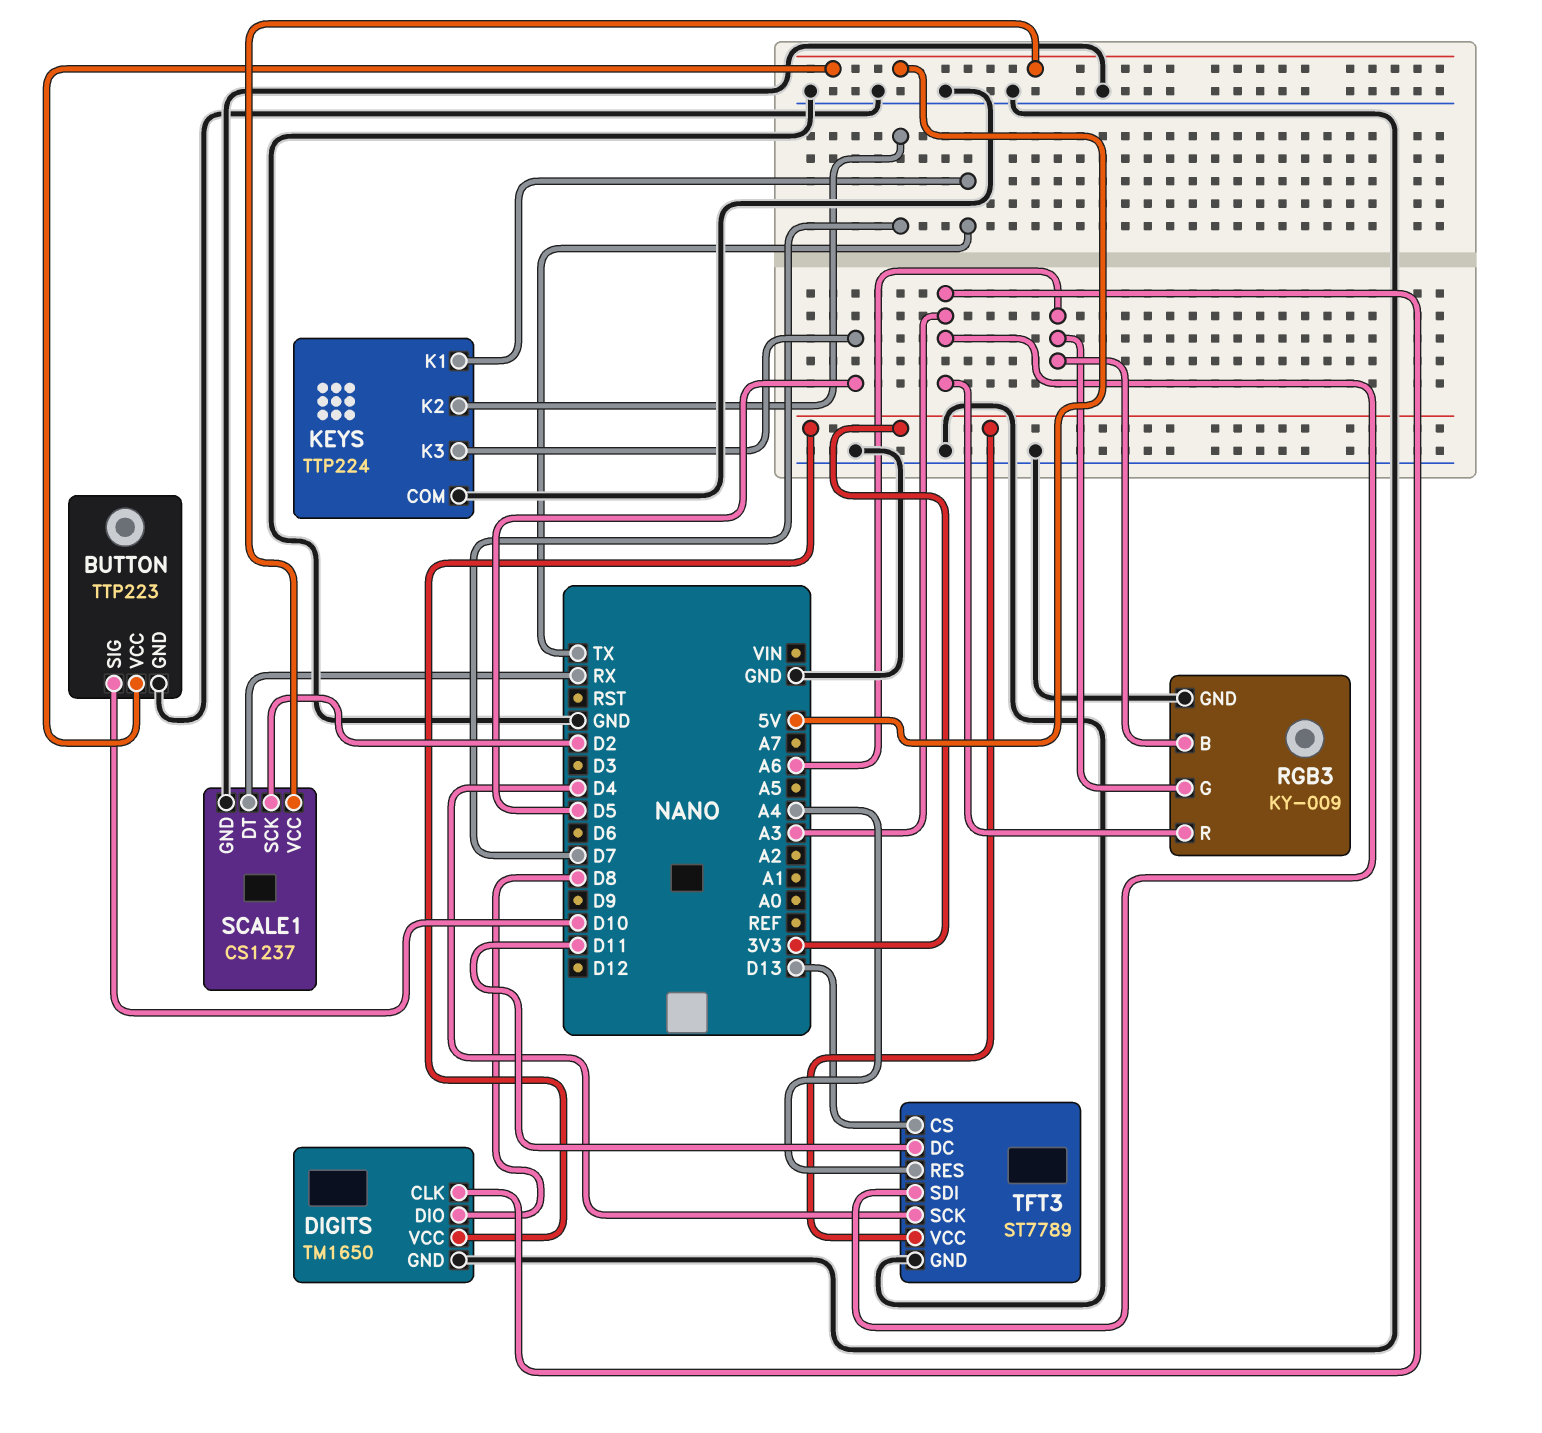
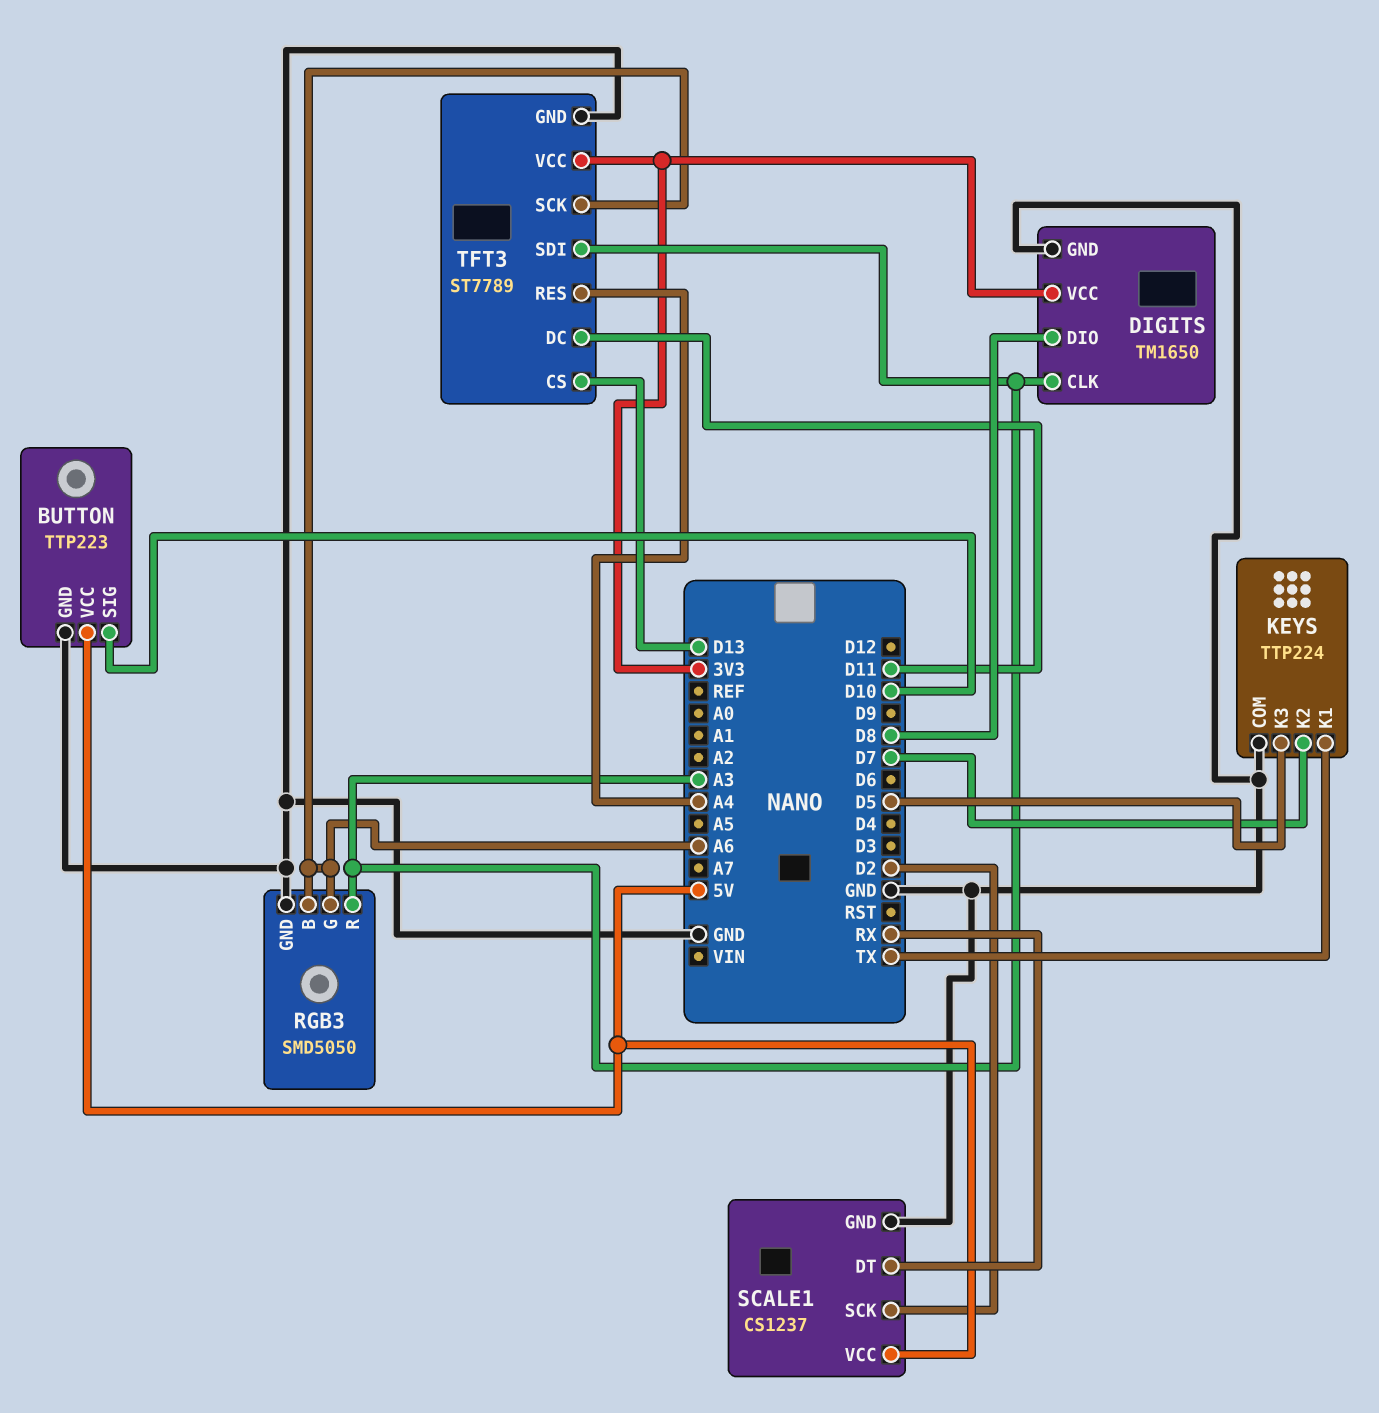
RGB3: KY-009 -> SMD5050
TFT3 pin SCK: D4 -> A6

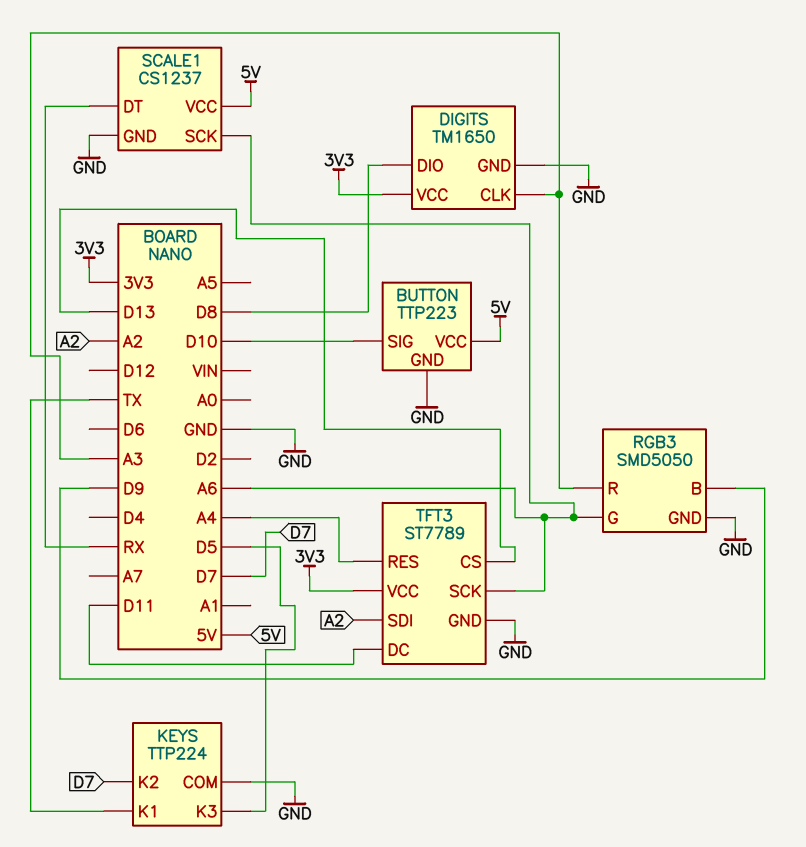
RGB3 pin B: A6 -> D9
SCALE1 pin SCK: D2 -> A6
TFT3 pin SDI: A3 -> A2

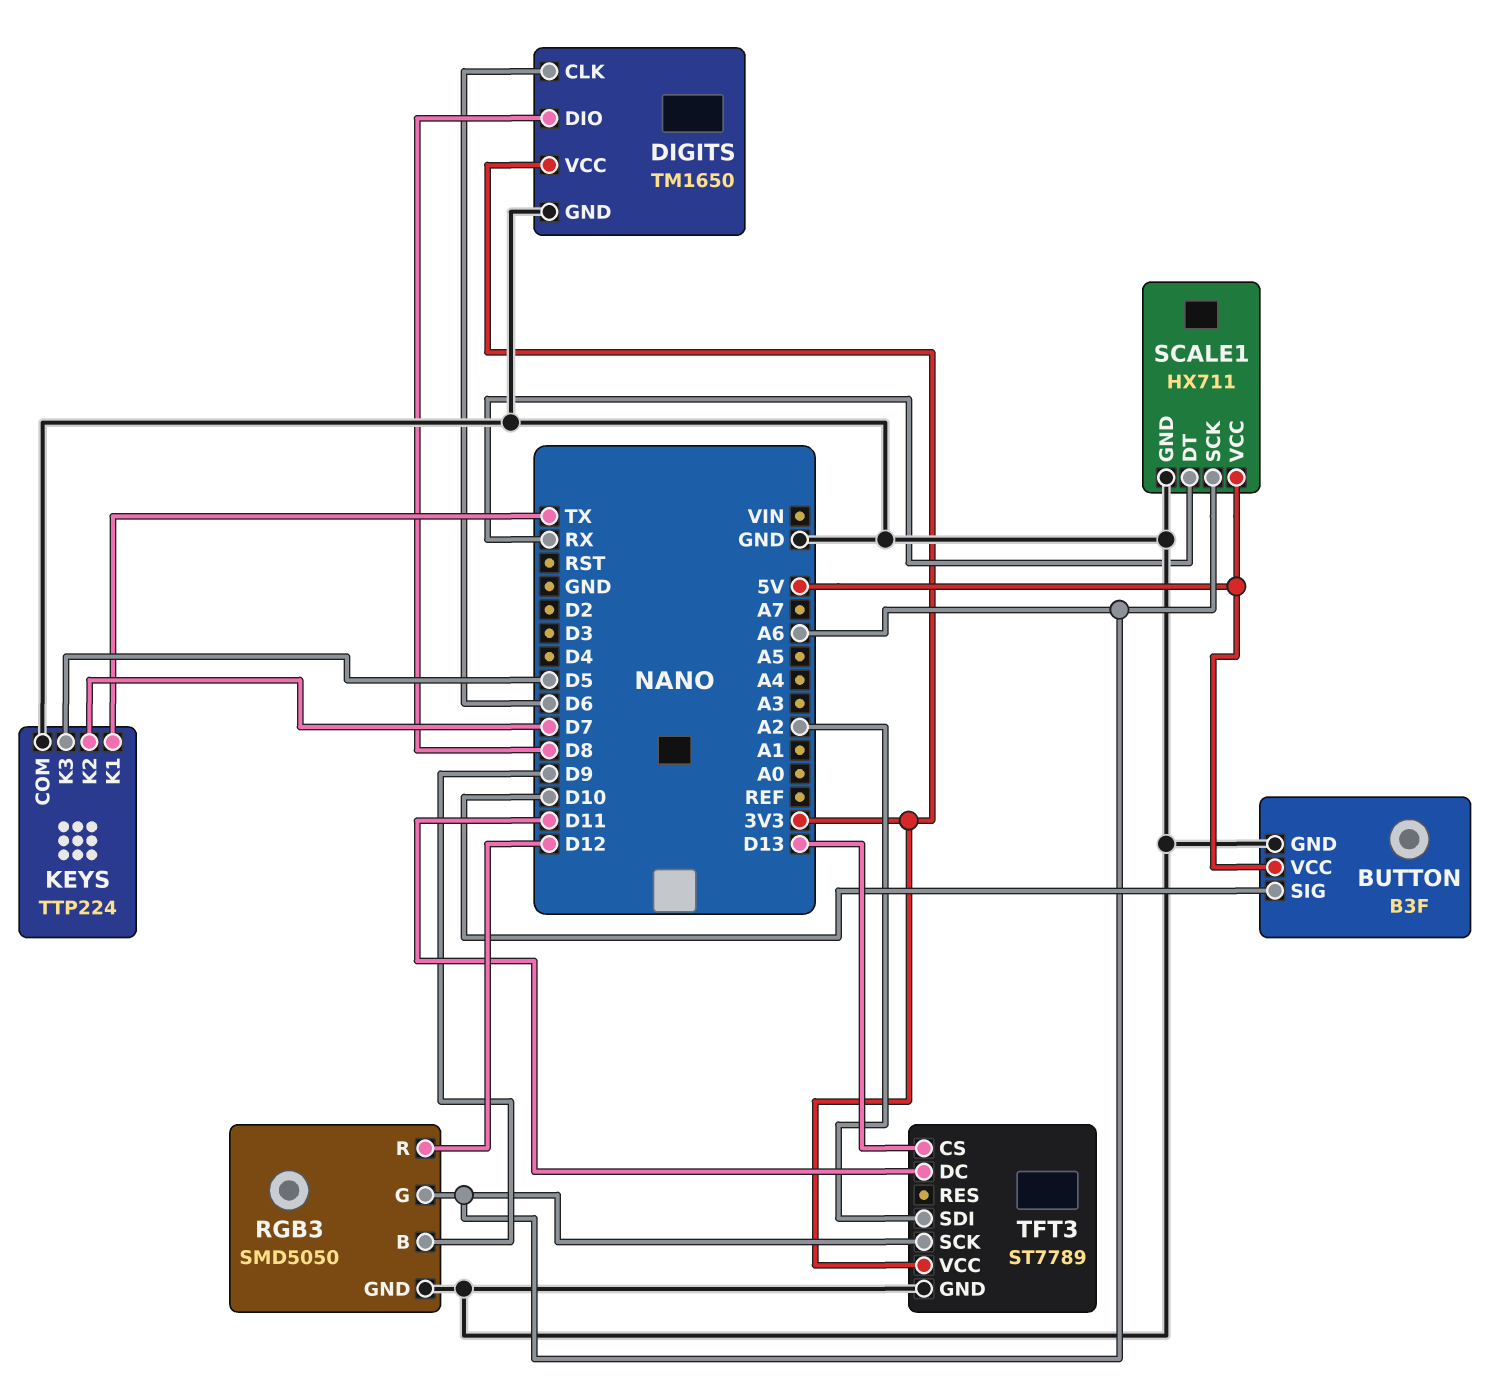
BUTTON: TTP223 -> B3F
DIGITS pin CLK: A3 -> D6
RGB3 pin R: A3 -> D12
SCALE1: CS1237 -> HX711
TFT3 pin RES: A4 -> none

